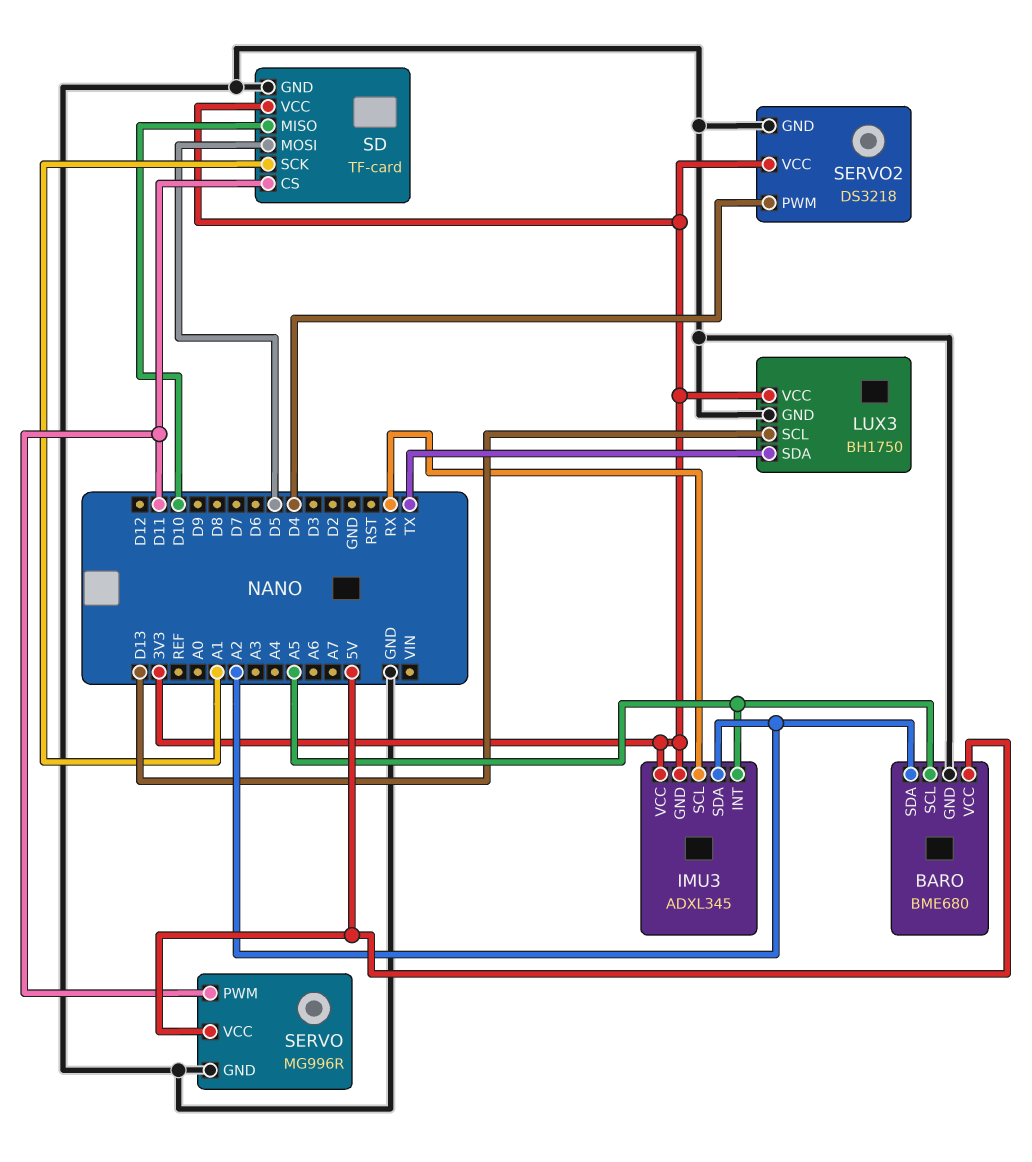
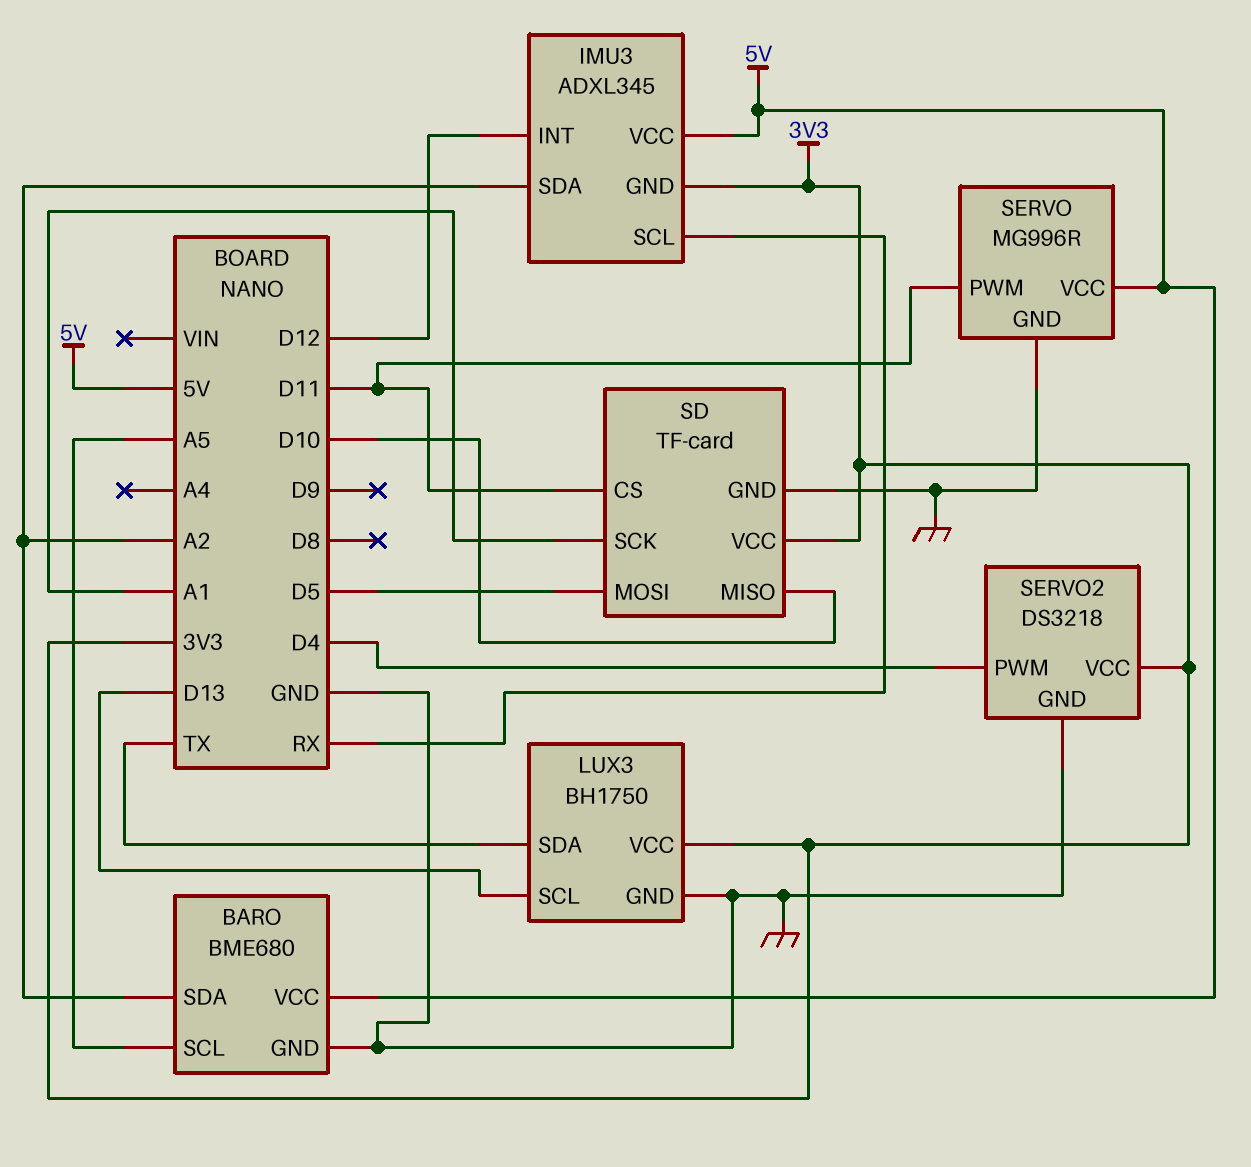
IMU3 pin INT: A5 -> D12
IMU3 pin VCC: 3V3 -> 5V

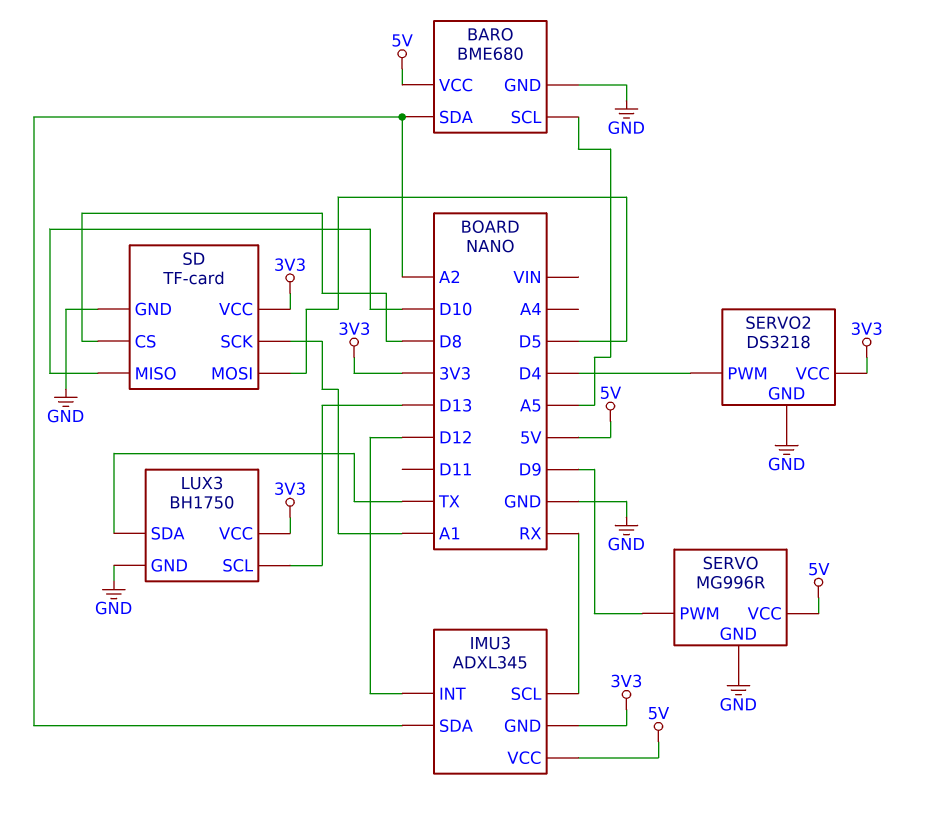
SD pin CS: D11 -> D8
SERVO pin PWM: D11 -> D9

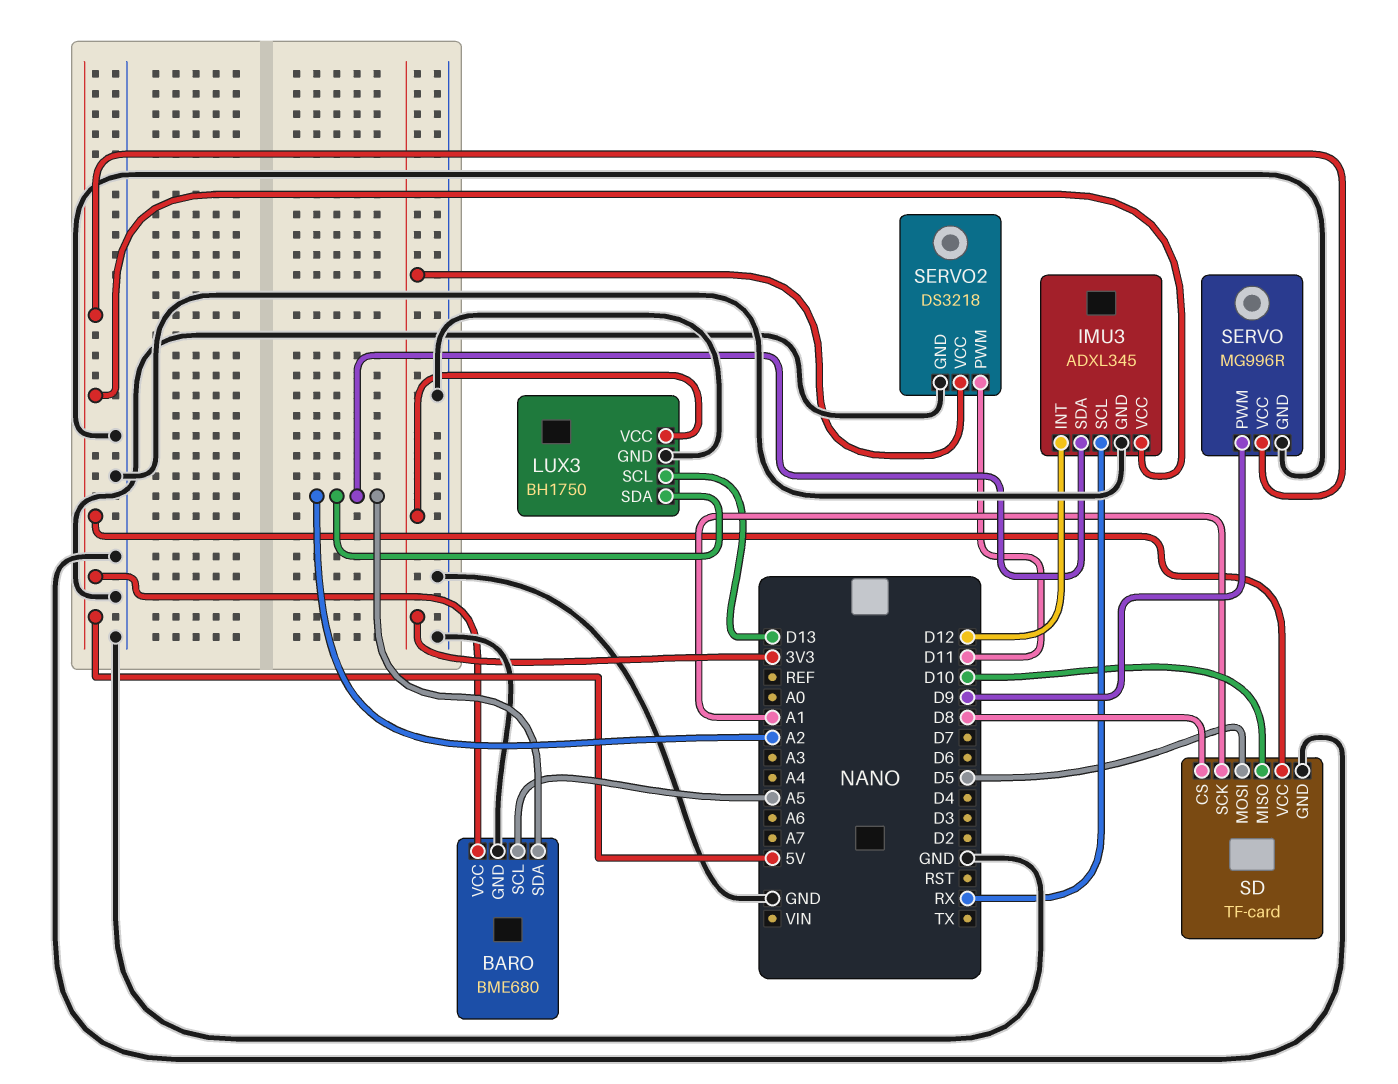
IMU3 pin GND: 3V3 -> GND
LUX3 pin SDA: TX -> A2
SD pin VCC: 3V3 -> 5V
SERVO2 pin PWM: D4 -> D11

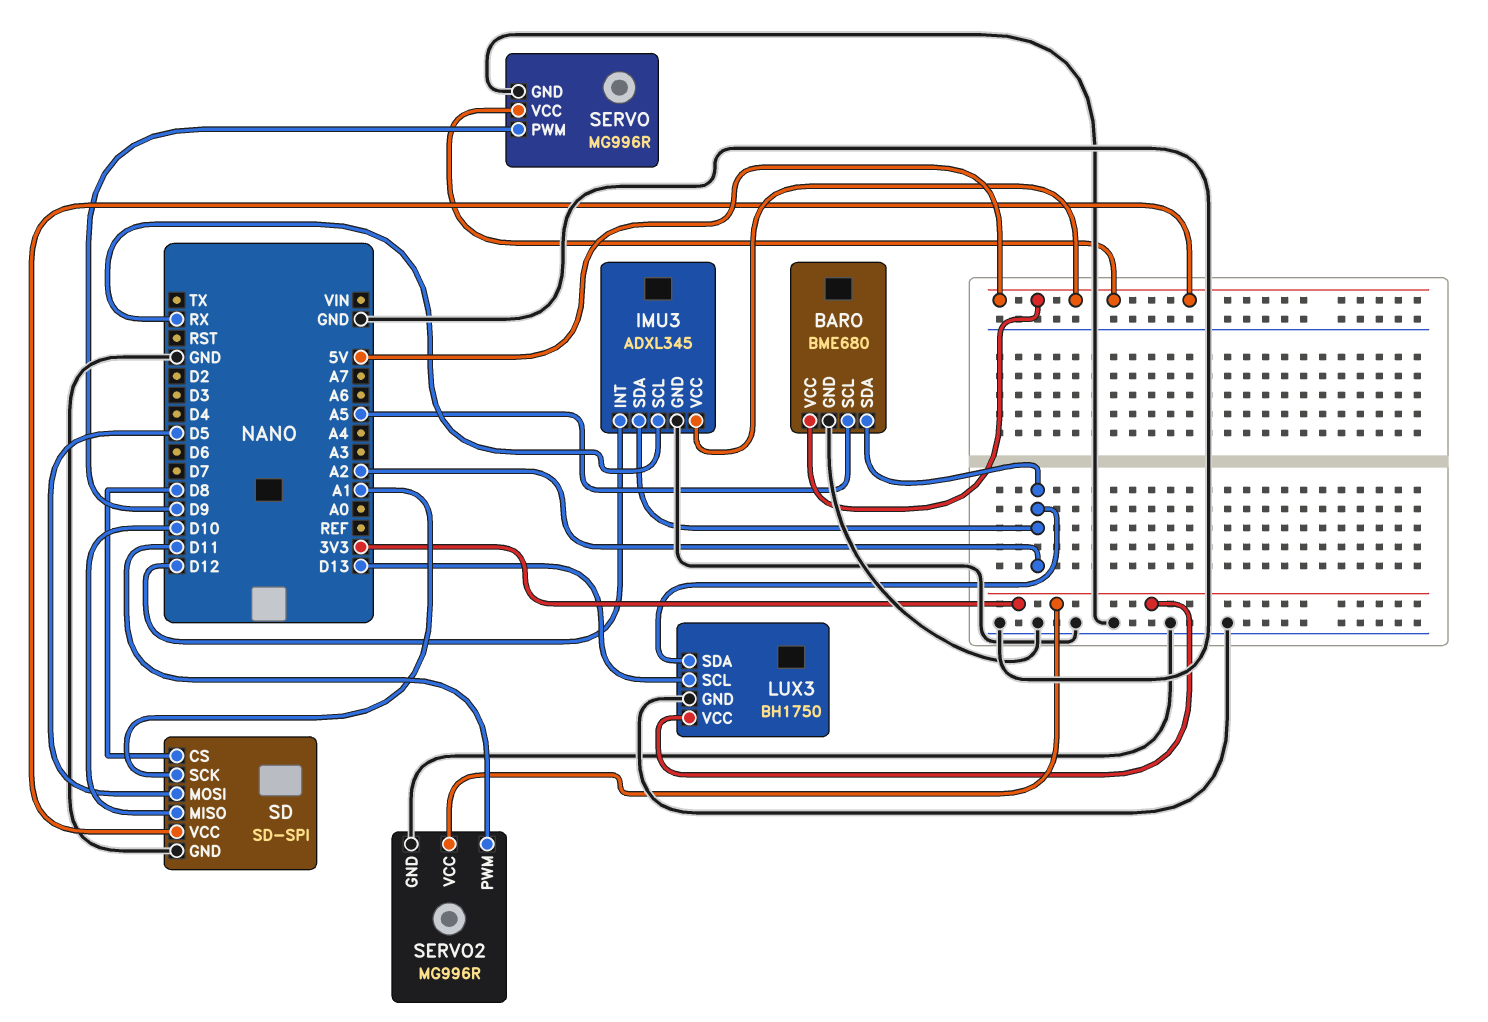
SD: TF-card -> SD-SPI
SERVO2: DS3218 -> MG996R

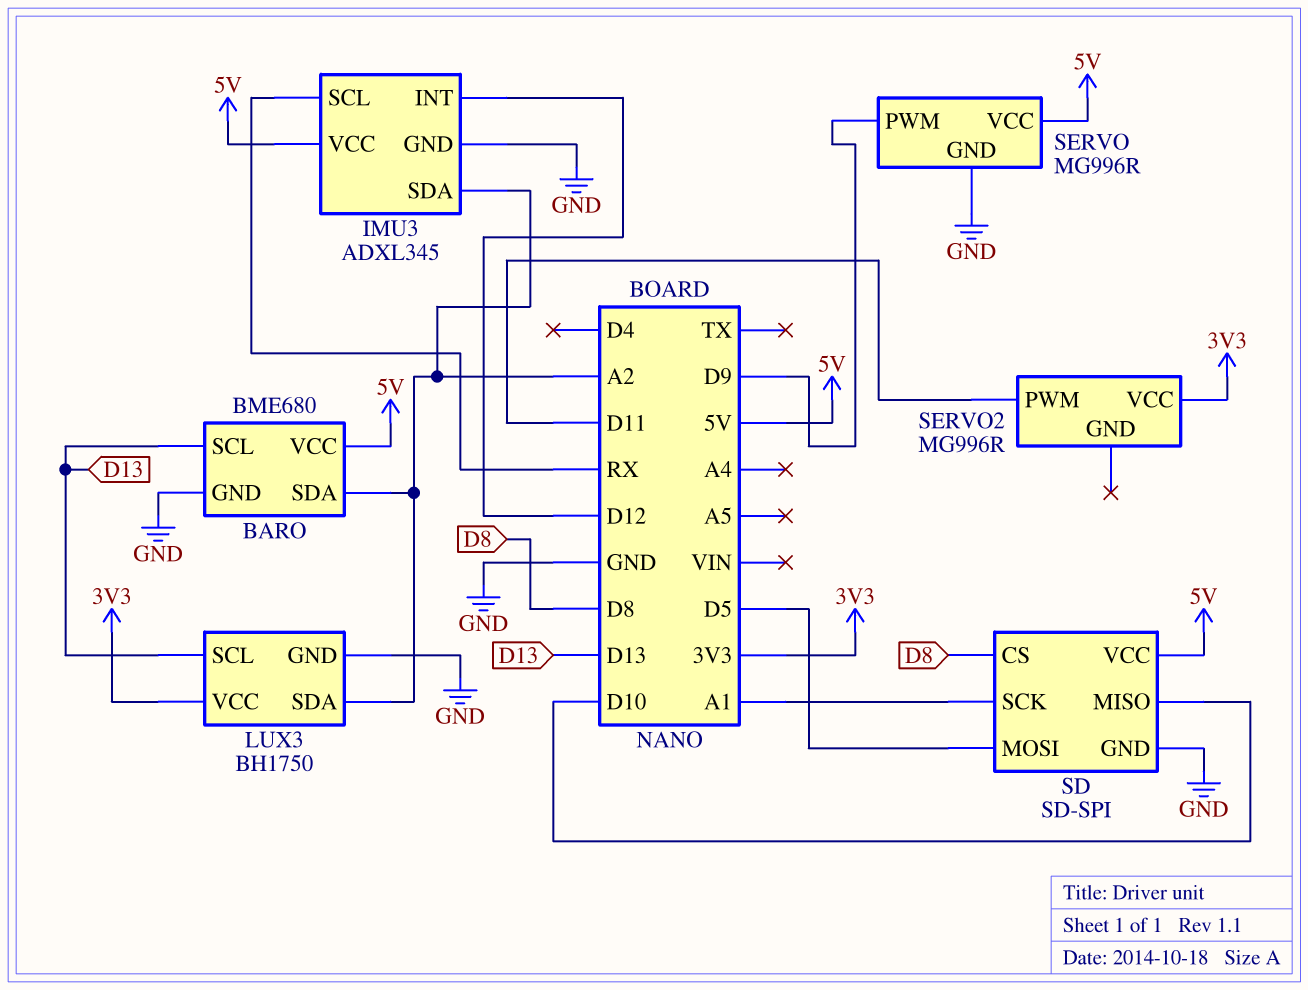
BARO pin SCL: A5 -> D13
SERVO2 pin GND: GND -> none

